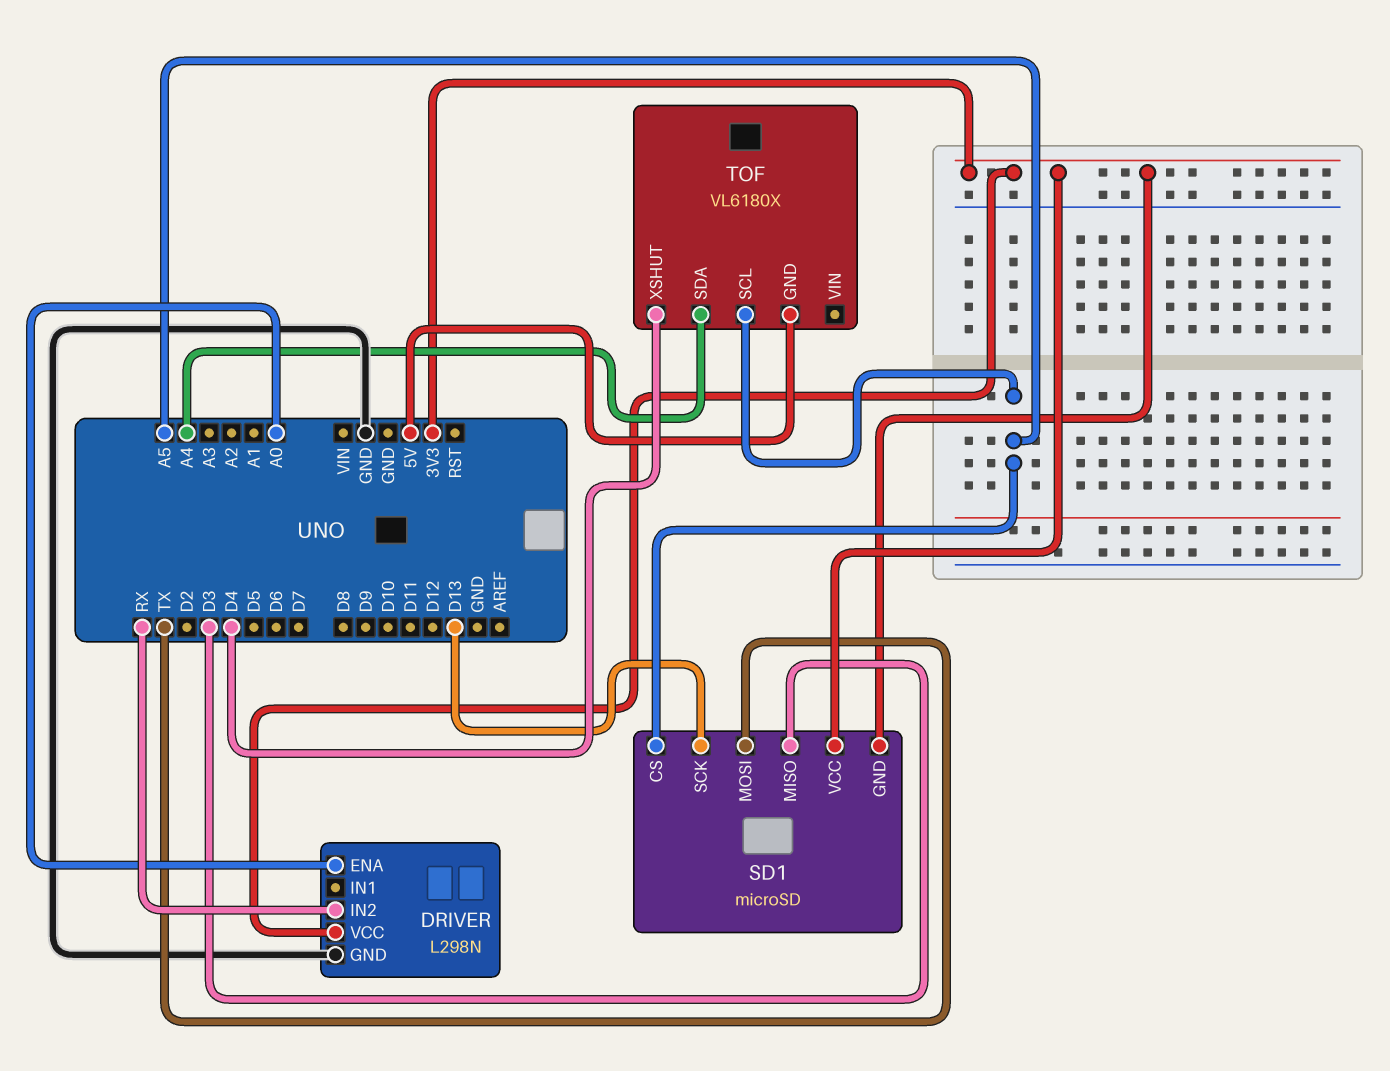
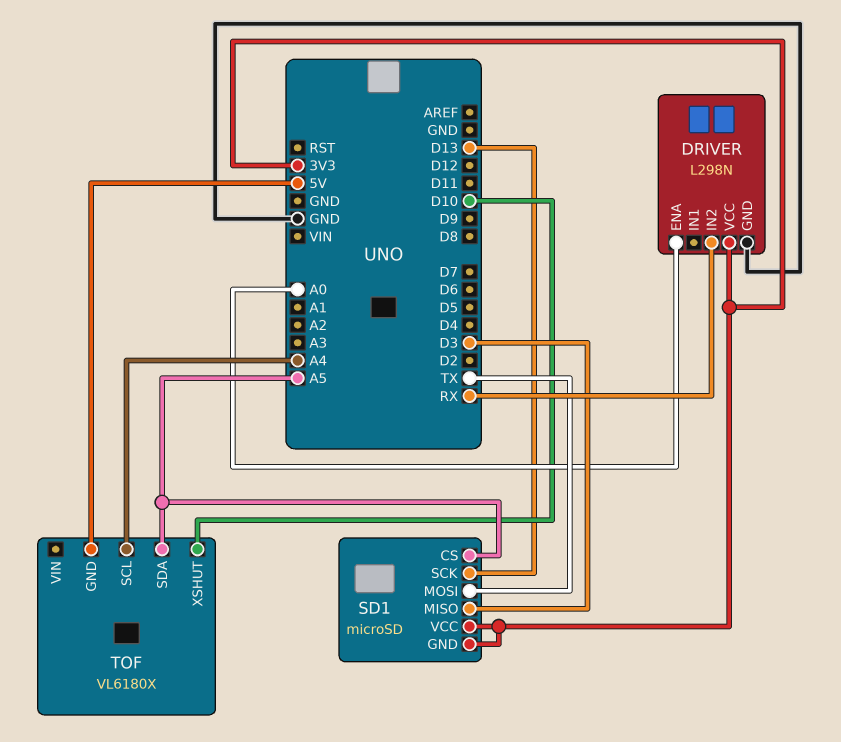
TOF pin SCL: A5 -> A4
TOF pin SDA: A4 -> A5
TOF pin XSHUT: D4 -> D10

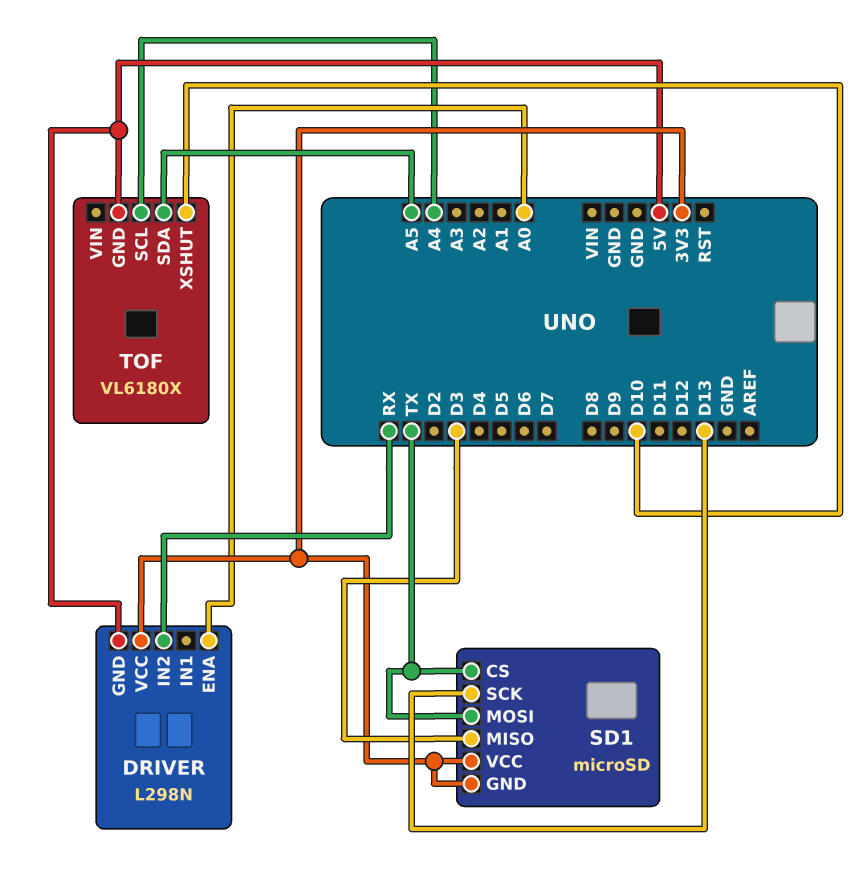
DRIVER pin GND: GND -> 5V
SD1 pin CS: A5 -> TX

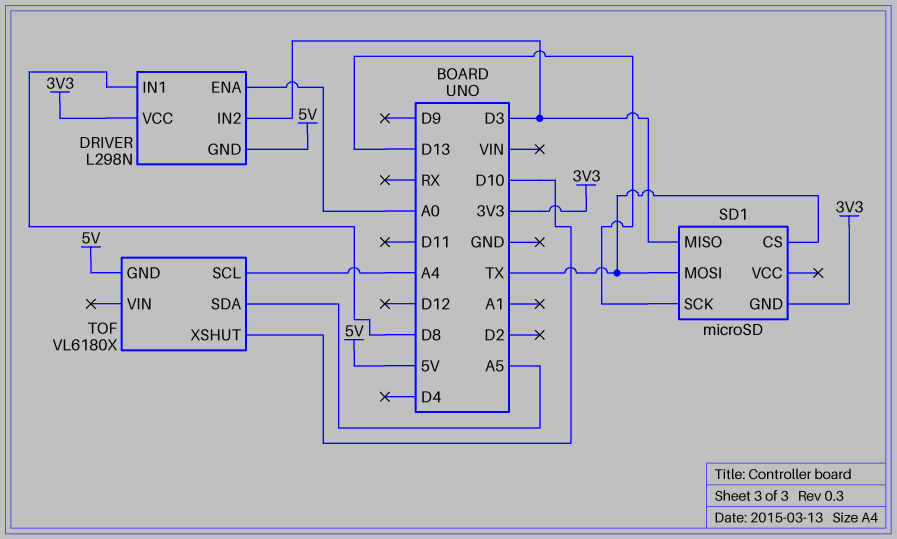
DRIVER pin IN1: none -> D8
DRIVER pin IN2: RX -> D3
SD1 pin VCC: 3V3 -> none

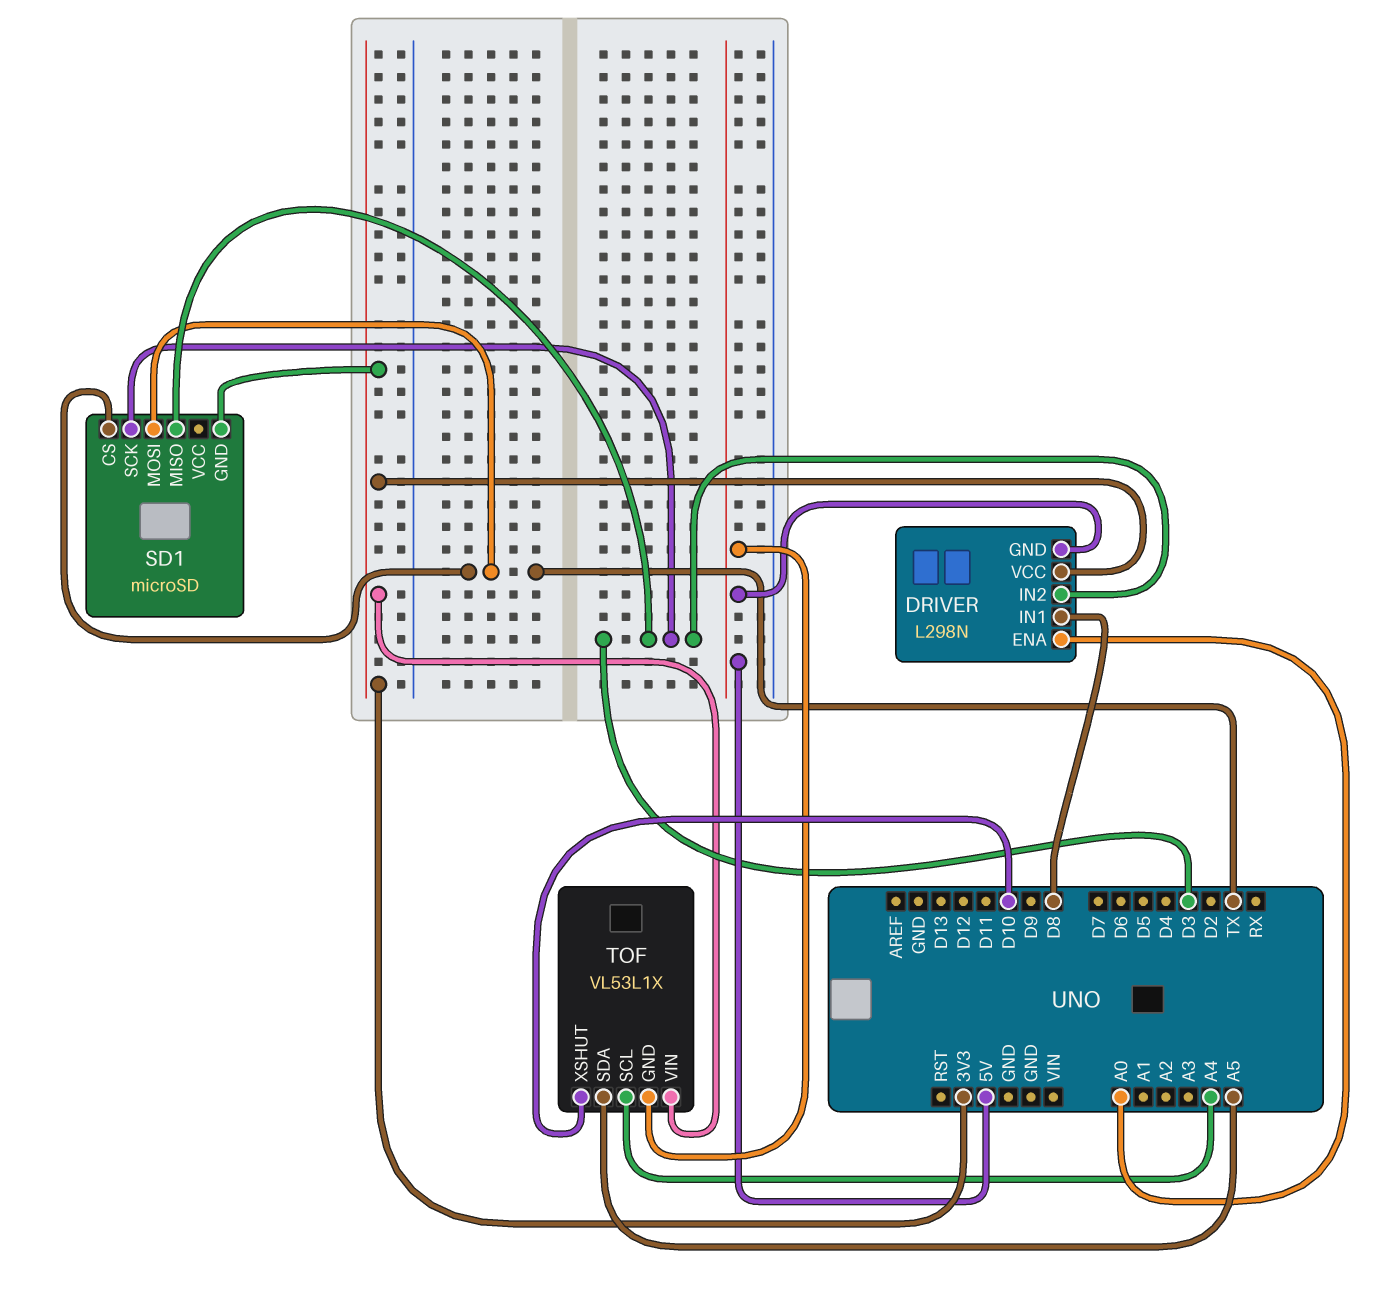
SD1 pin SCK: D13 -> D3
TOF: VL6180X -> VL53L1X
TOF pin VIN: none -> 3V3

